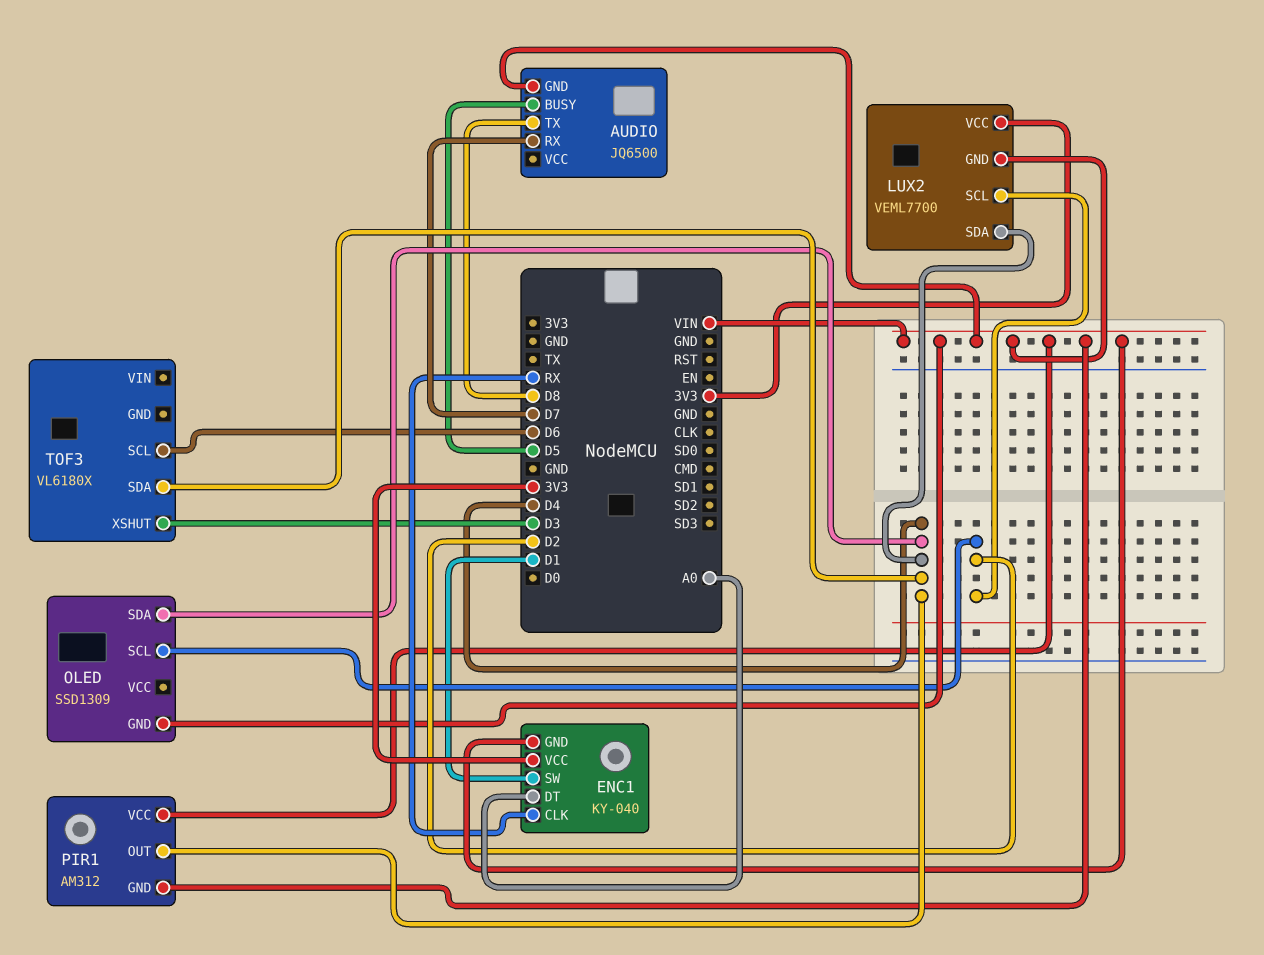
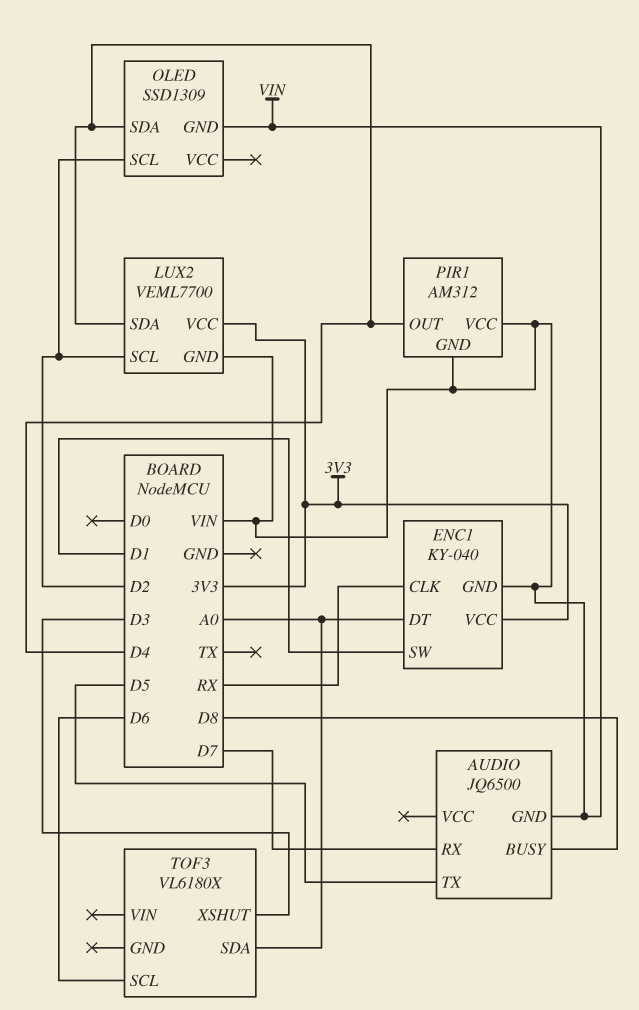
AUDIO pin BUSY: D5 -> D8
AUDIO pin TX: D8 -> D5
TOF3 pin SDA: D4 -> A0

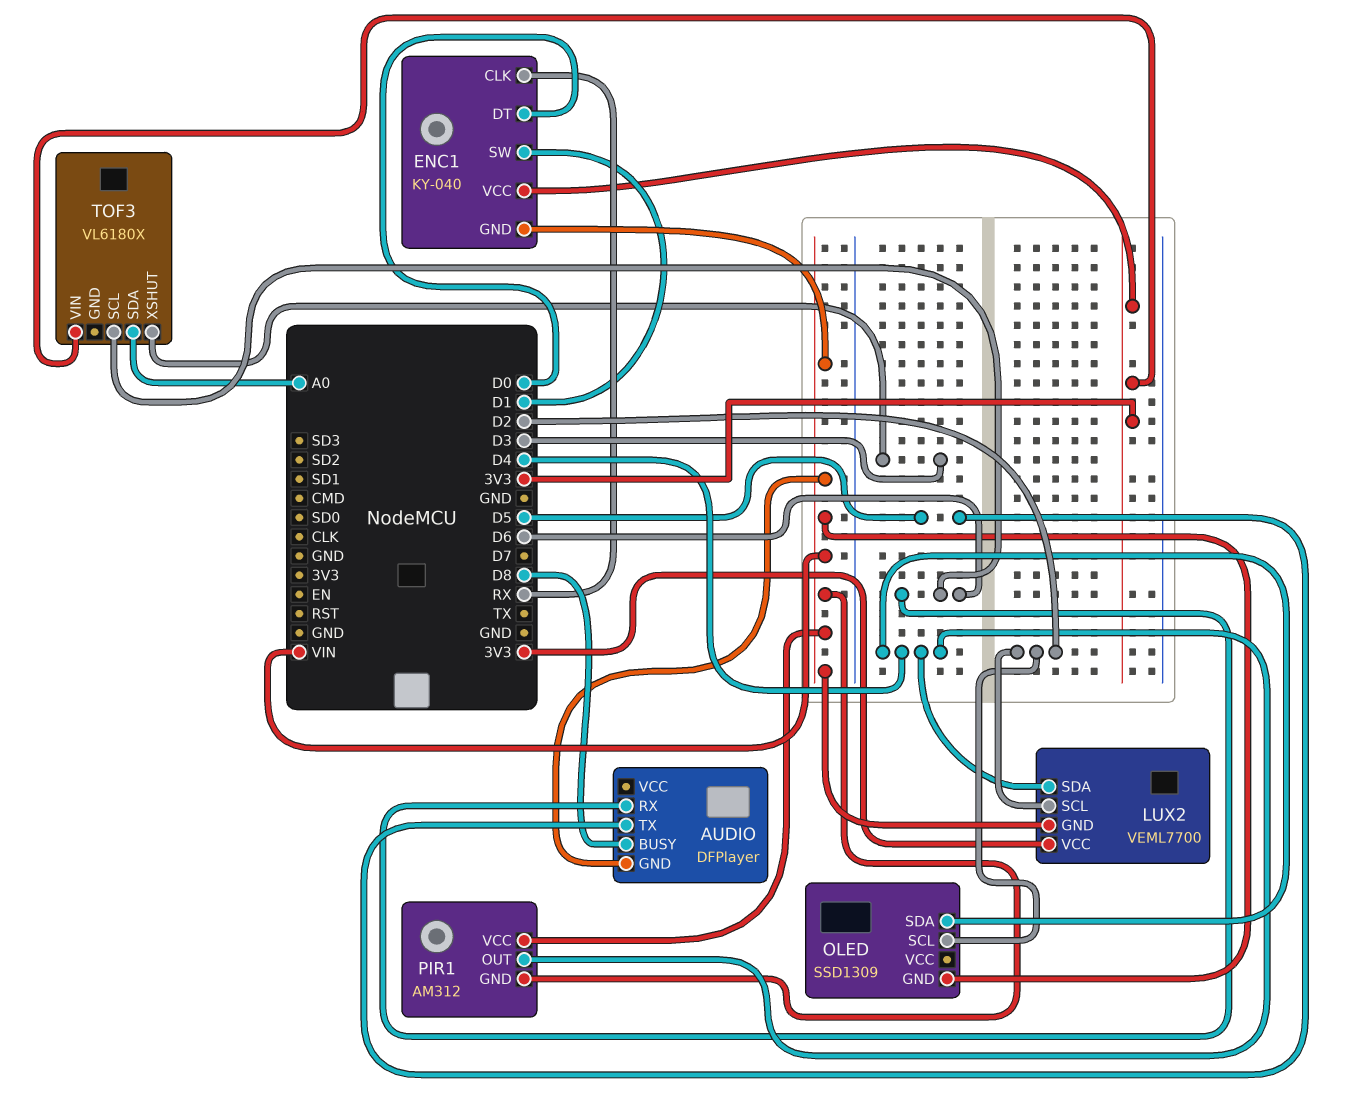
AUDIO: JQ6500 -> DFPlayer
AUDIO pin RX: D7 -> D6
ENC1 pin DT: A0 -> D0
TOF3 pin VIN: none -> 3V3

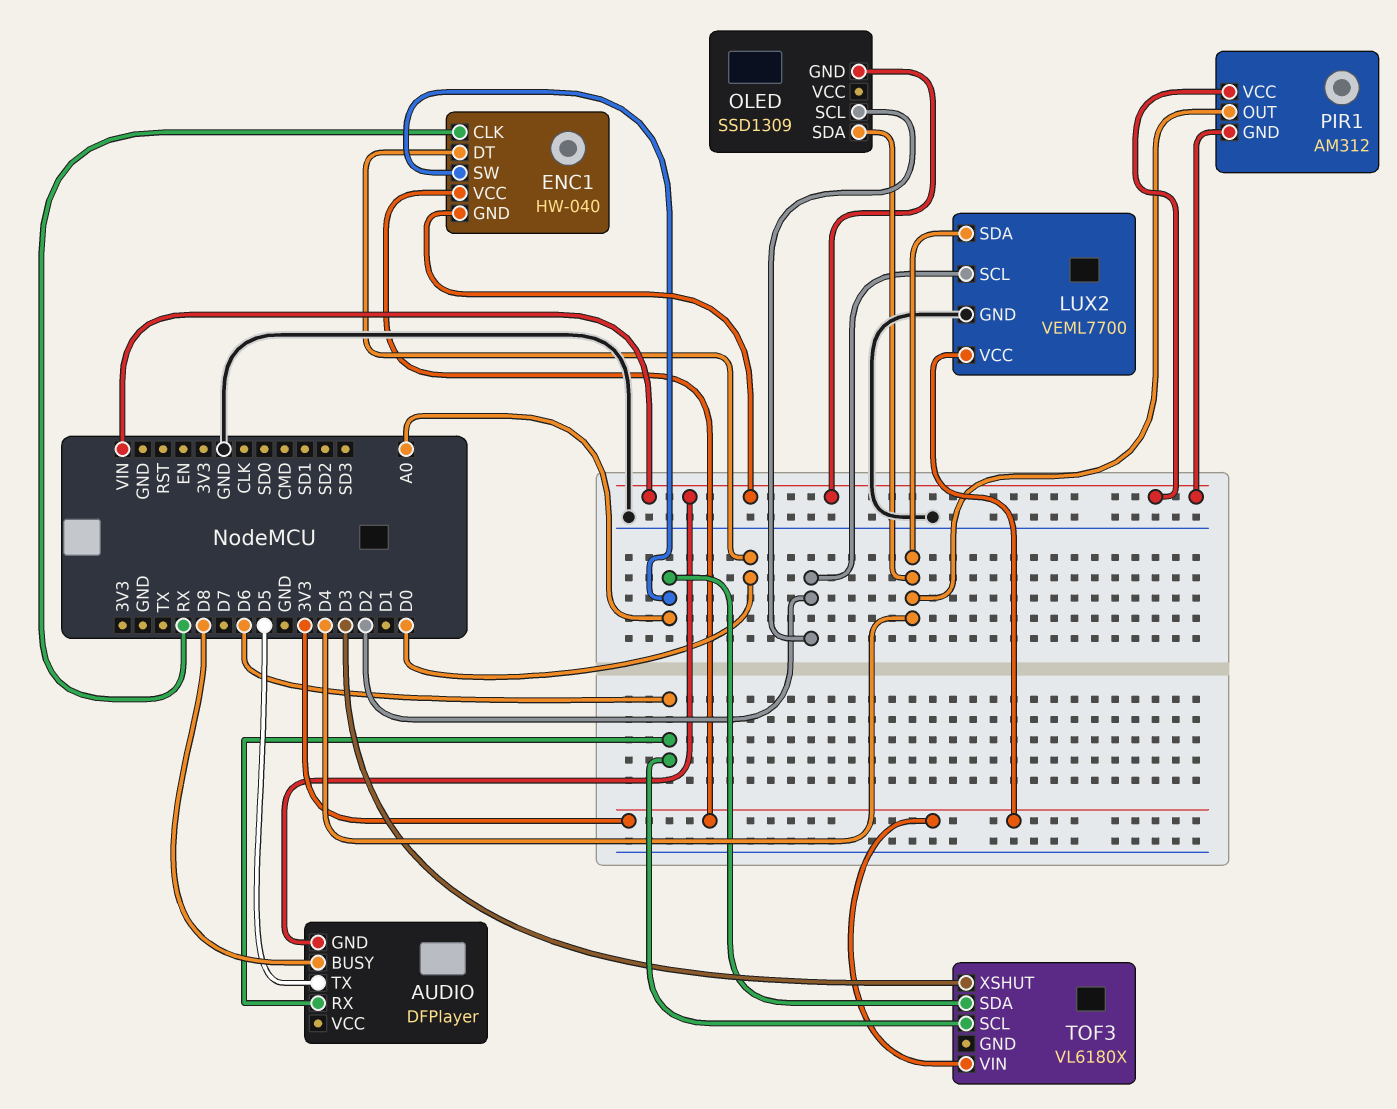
ENC1: KY-040 -> HW-040
ENC1 pin SW: D1 -> A0
LUX2 pin GND: VIN -> GND

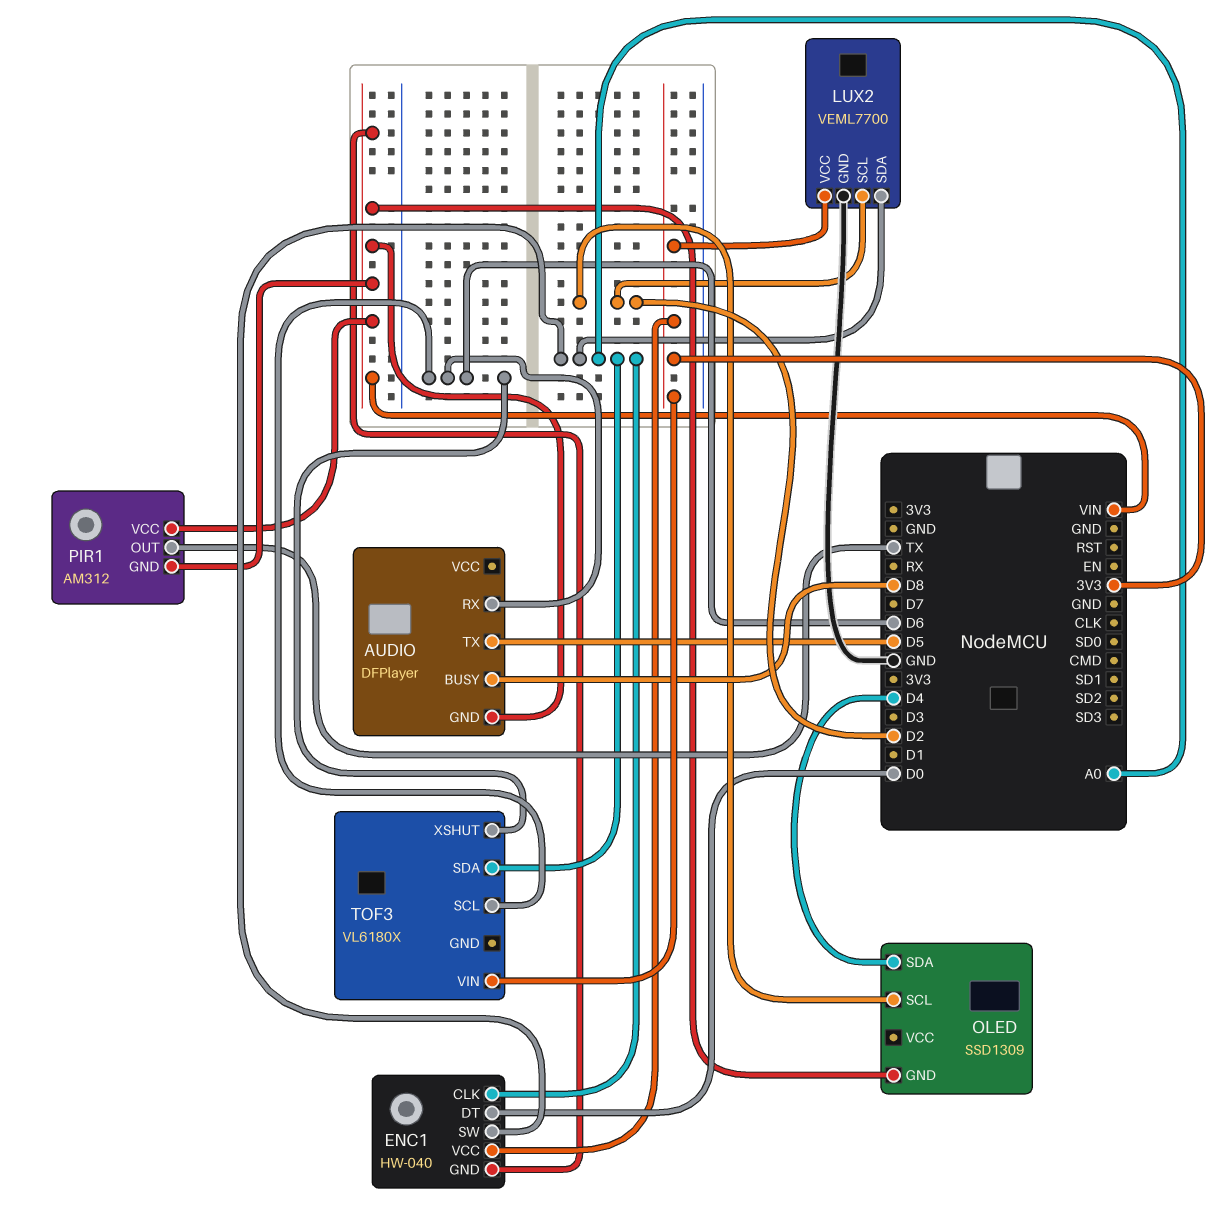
ENC1 pin CLK: RX -> A0
LUX2 pin SDA: D4 -> A0
PIR1 pin OUT: D4 -> TX
TOF3 pin XSHUT: D3 -> D6

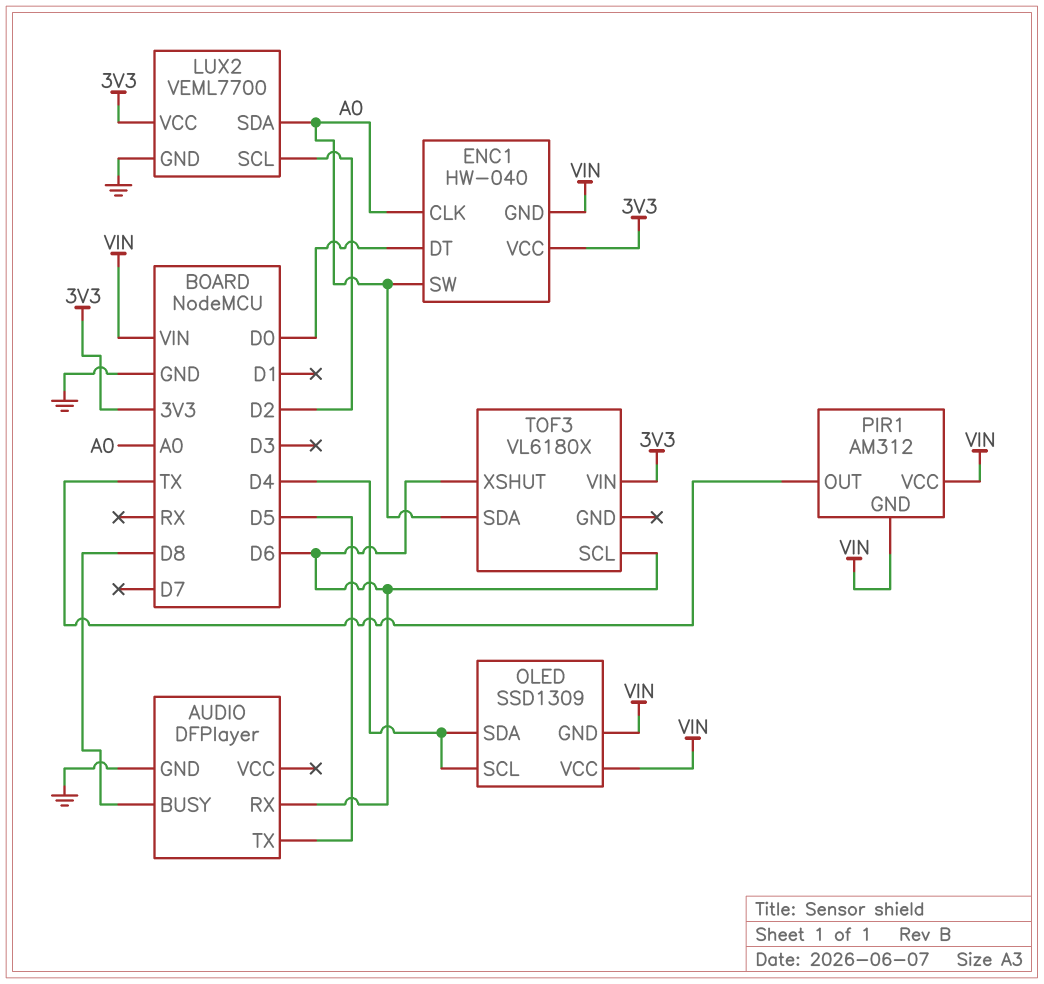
AUDIO pin GND: VIN -> GND
OLED pin SCL: D2 -> D4
OLED pin VCC: none -> VIN

